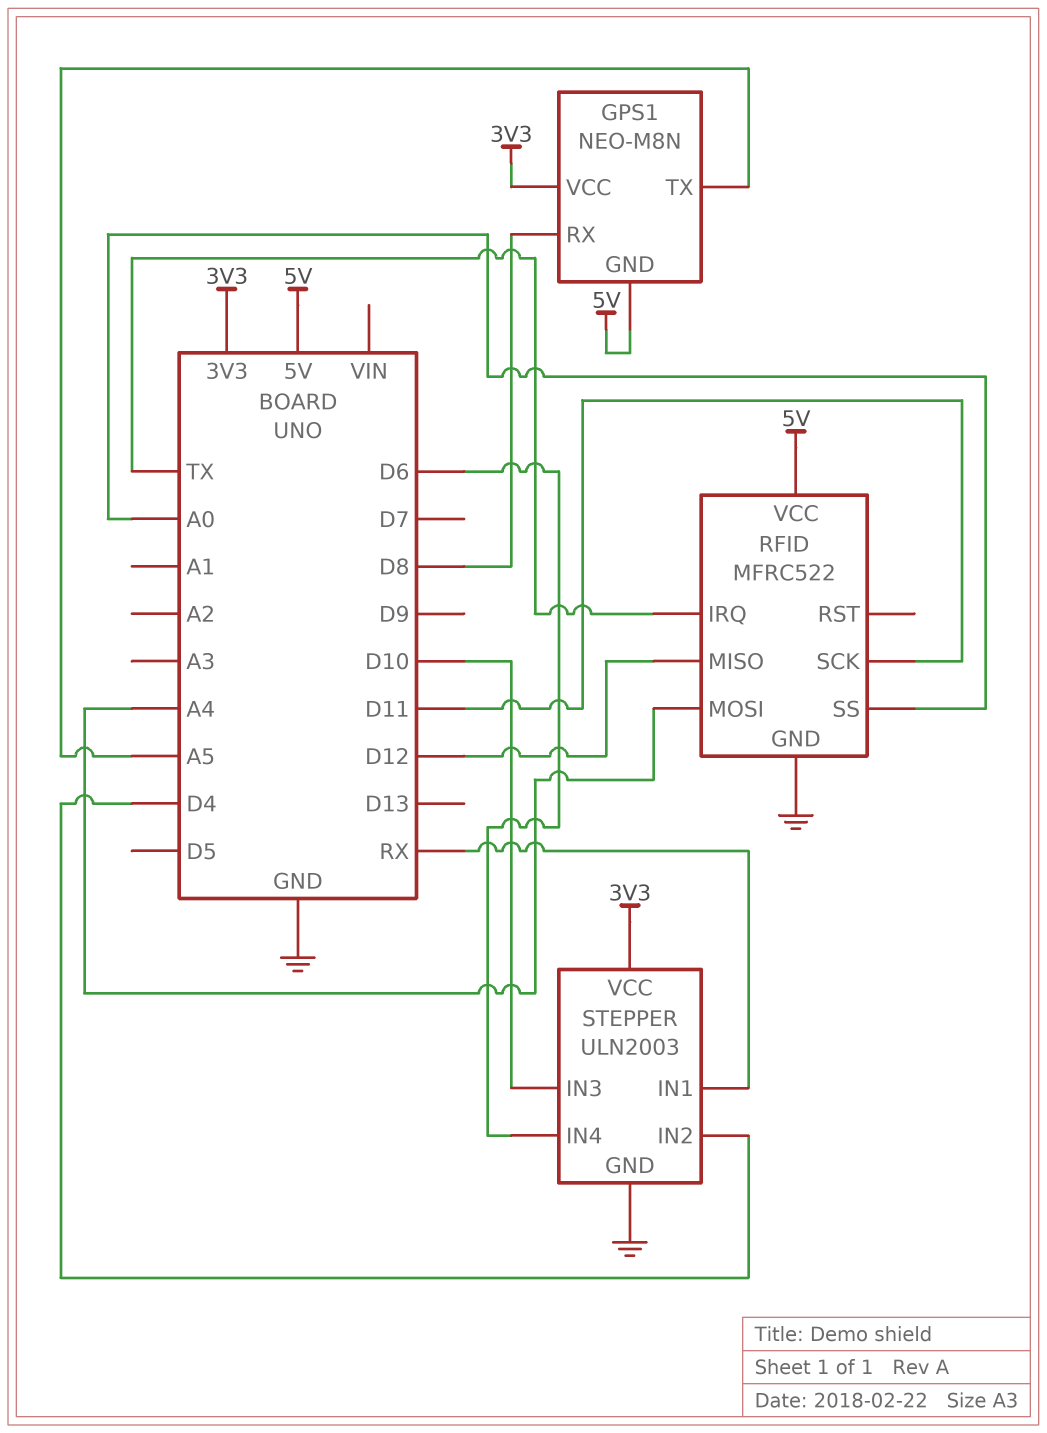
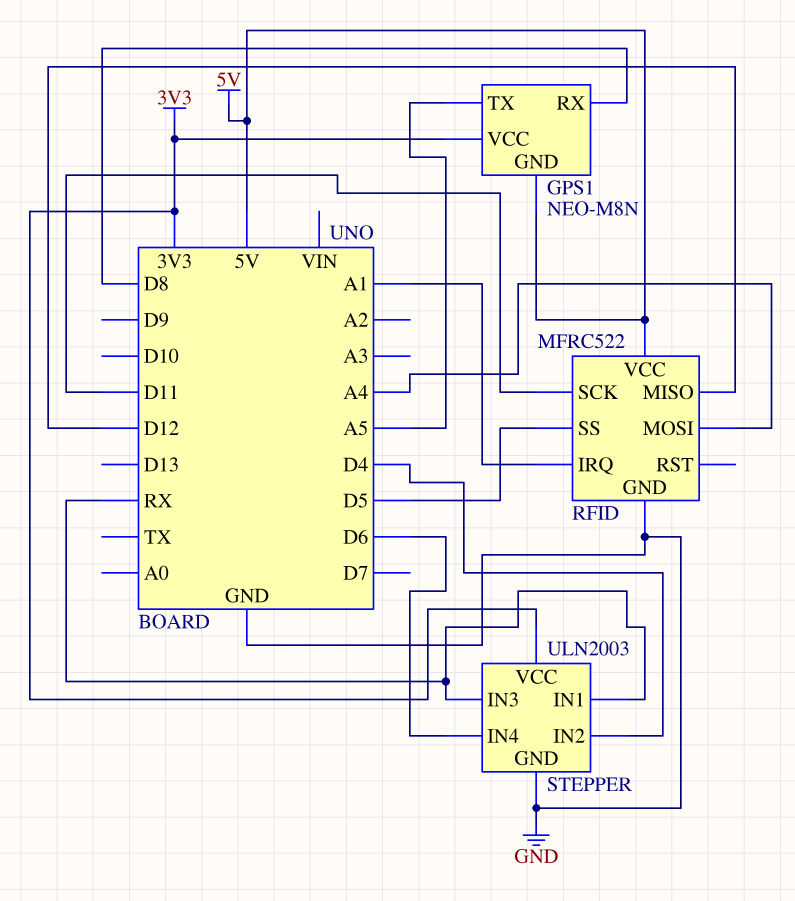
RFID pin IRQ: TX -> A1
RFID pin SS: A0 -> D5
STEPPER pin IN3: D10 -> RX

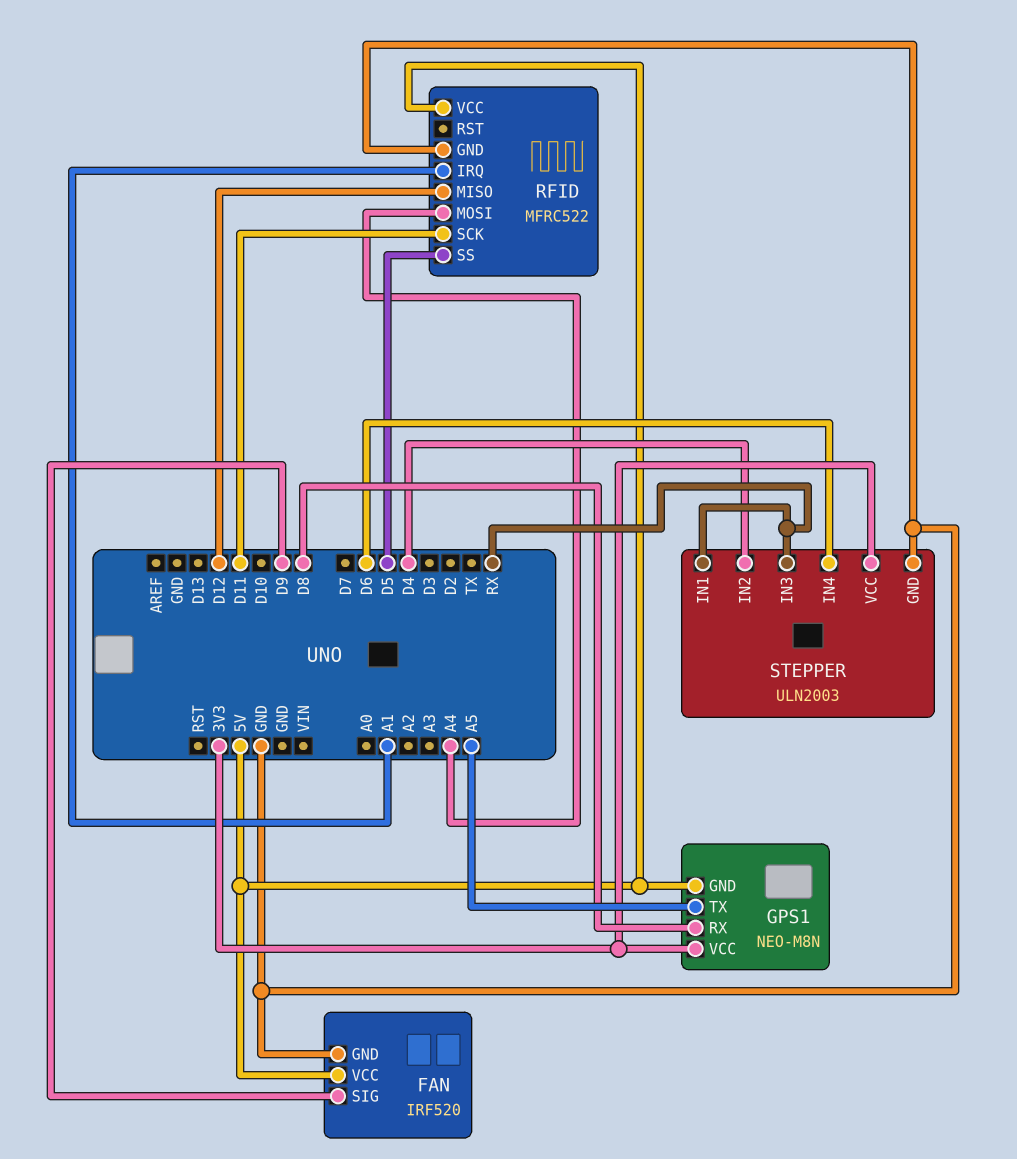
FAN: none -> IRF520
FAN pin GND: none -> GND
FAN pin SIG: none -> D9
FAN pin VCC: none -> 5V

